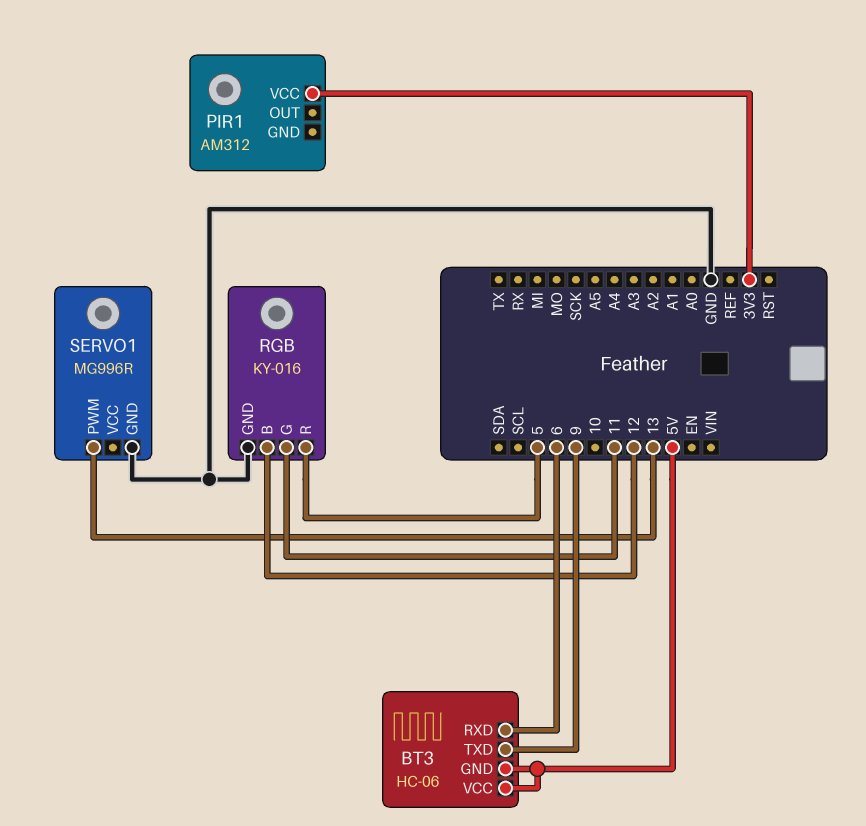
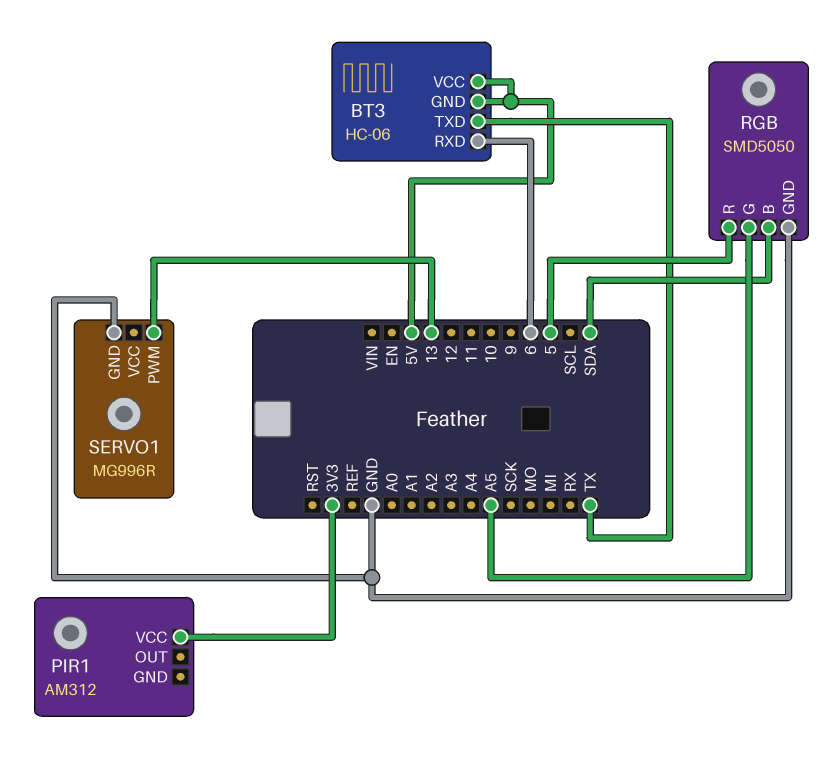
BT3 pin TXD: 9 -> TX
RGB: KY-016 -> SMD5050
RGB pin B: 12 -> SDA
RGB pin G: 11 -> A5

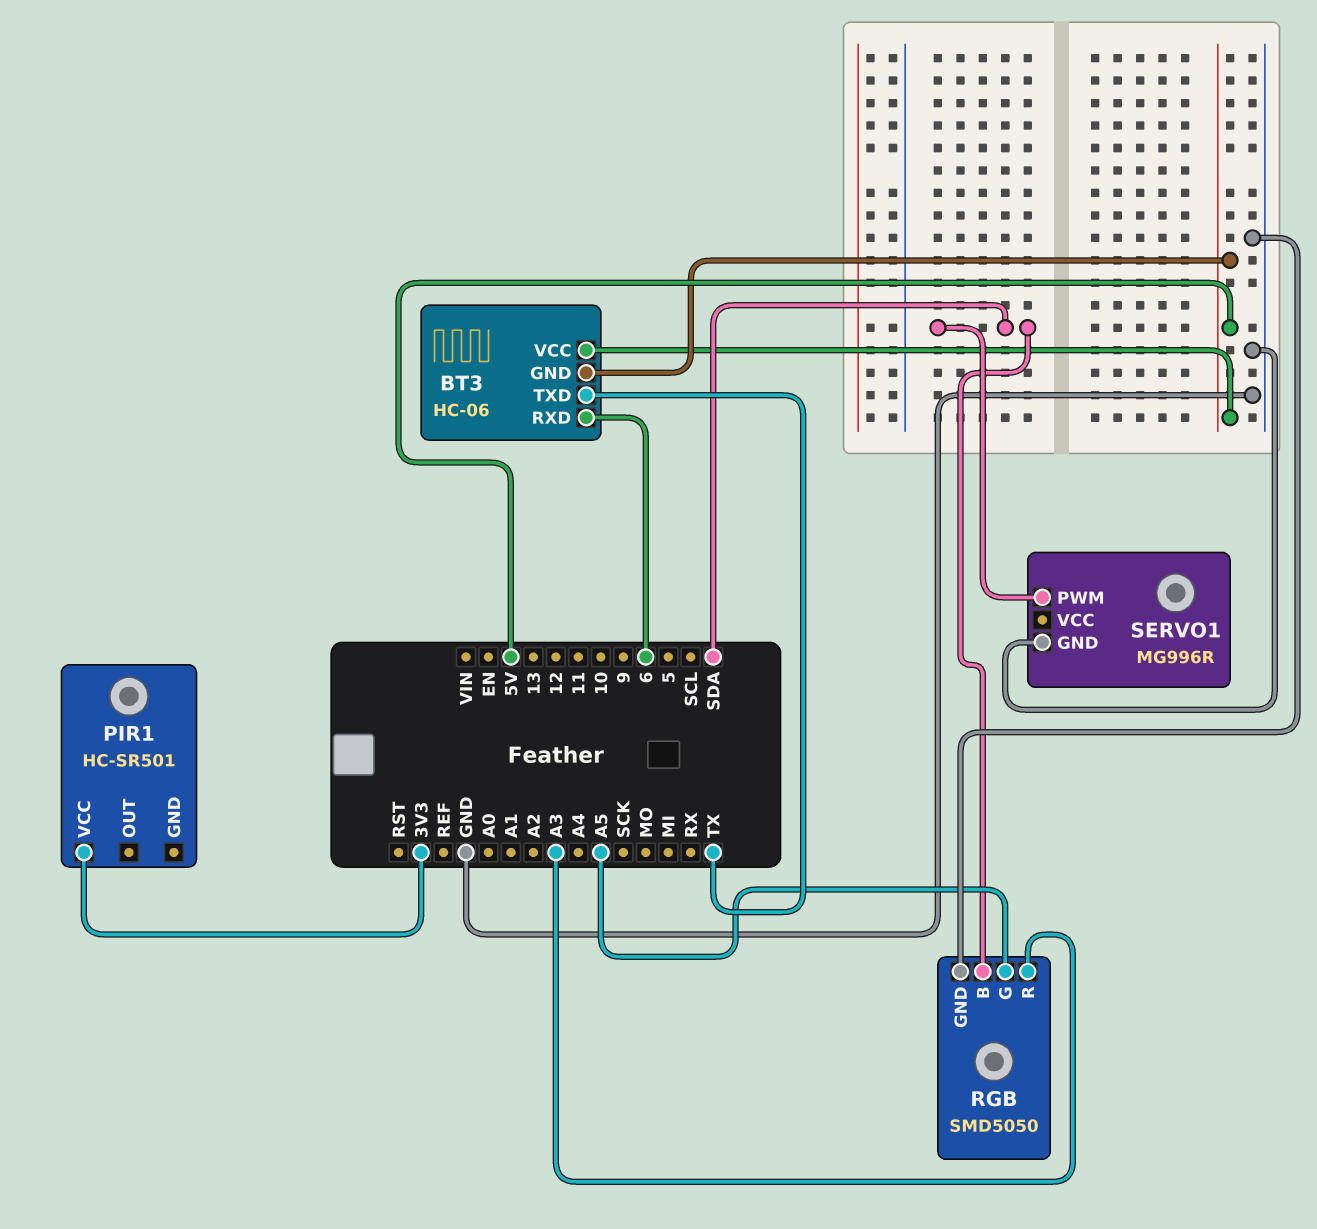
PIR1: AM312 -> HC-SR501
RGB pin R: 5 -> A3
SERVO1 pin PWM: 13 -> SDA

